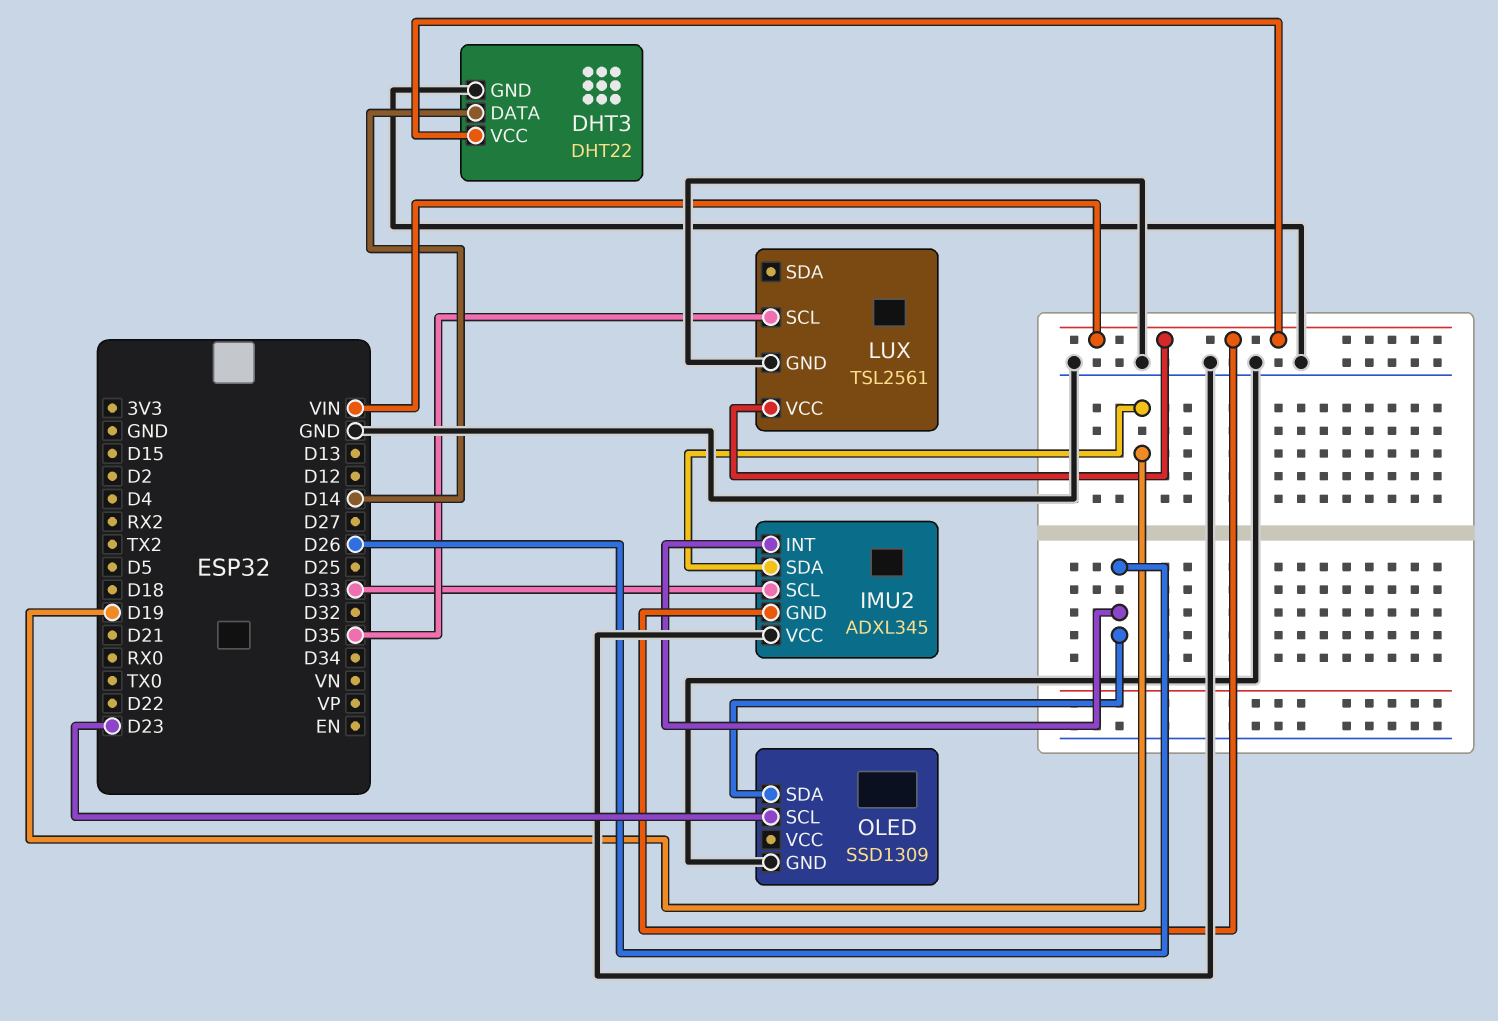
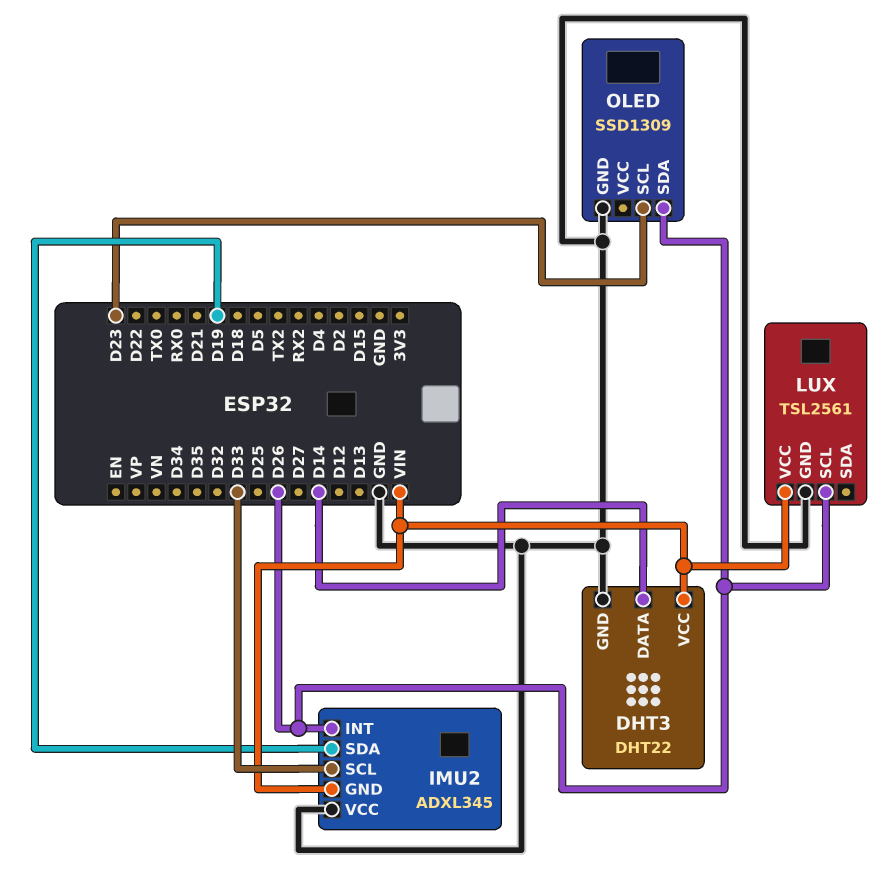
LUX pin SCL: D35 -> D26

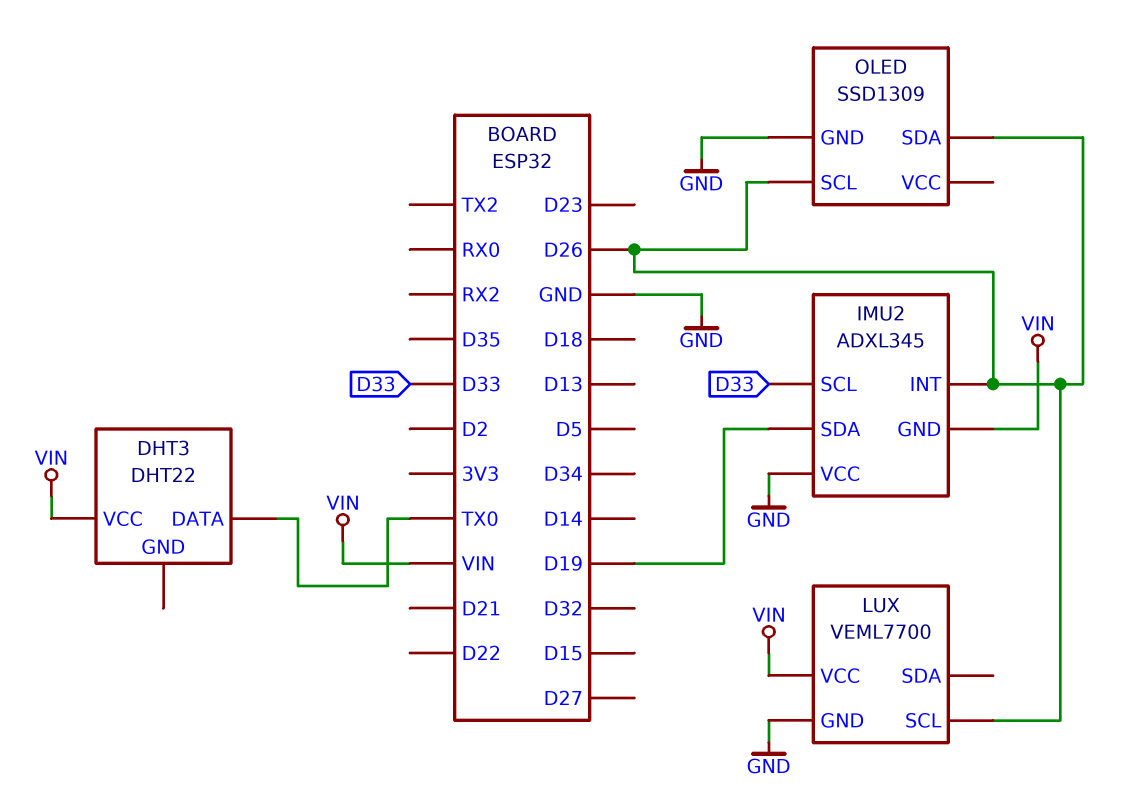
DHT3 pin DATA: D14 -> TX0
DHT3 pin GND: GND -> none
LUX: TSL2561 -> VEML7700
OLED pin SCL: D23 -> D26

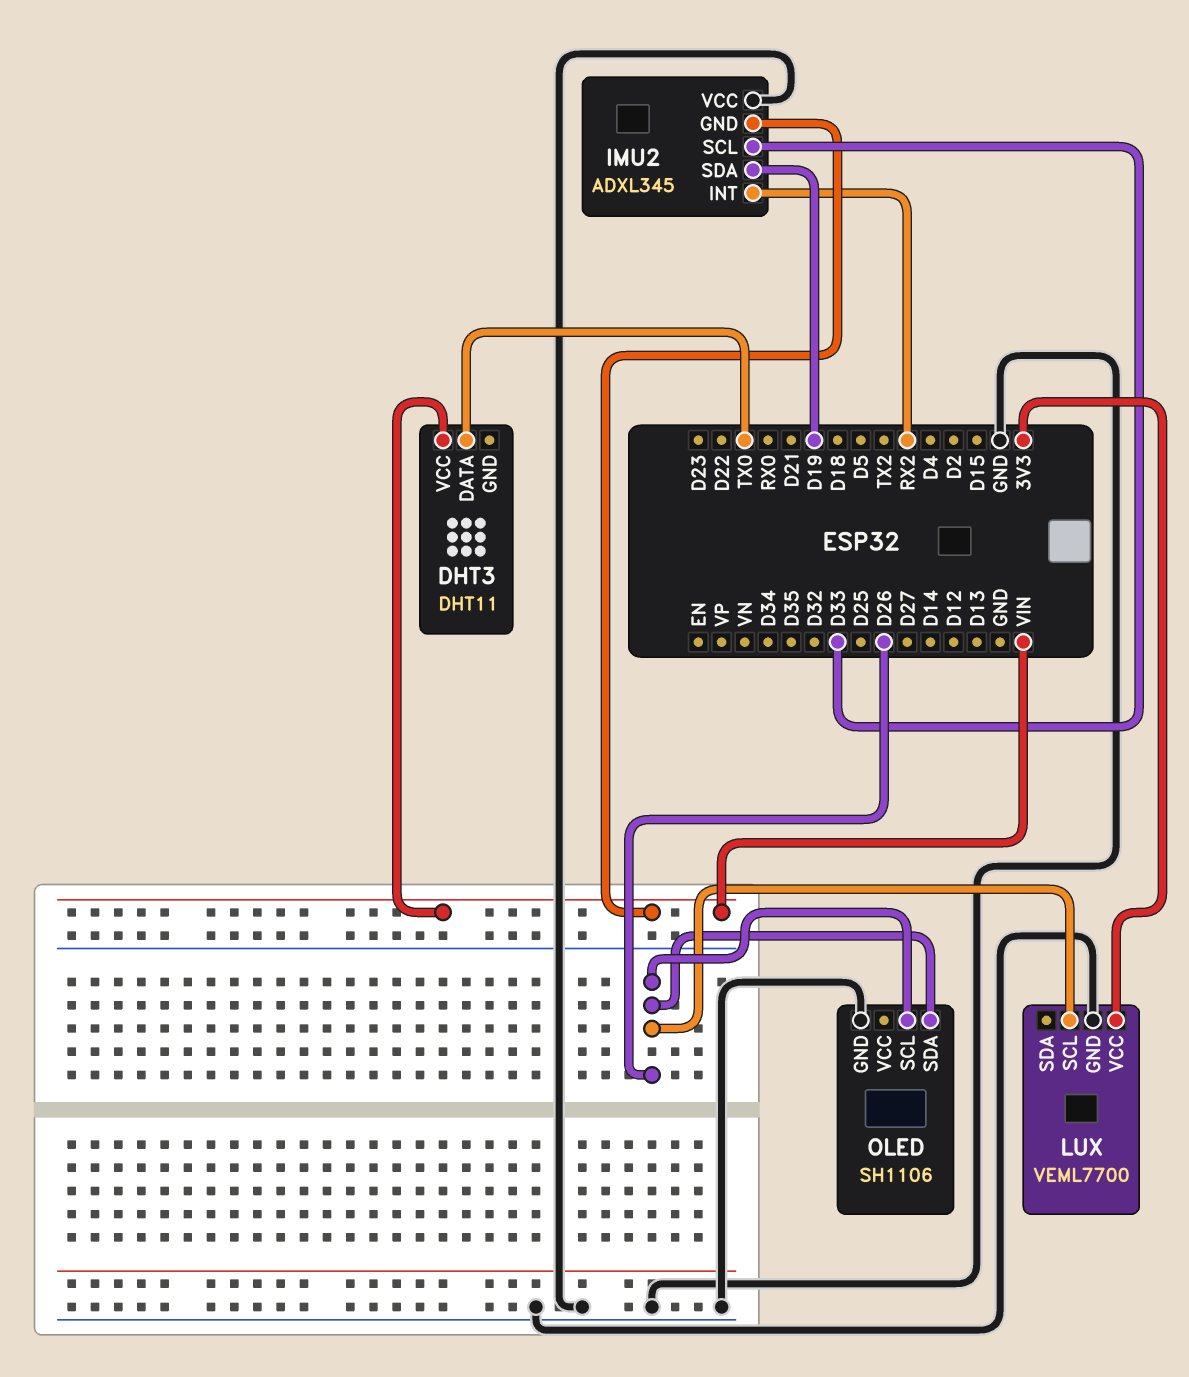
DHT3: DHT22 -> DHT11
IMU2 pin INT: D26 -> RX2
LUX pin VCC: VIN -> 3V3
OLED: SSD1309 -> SH1106

